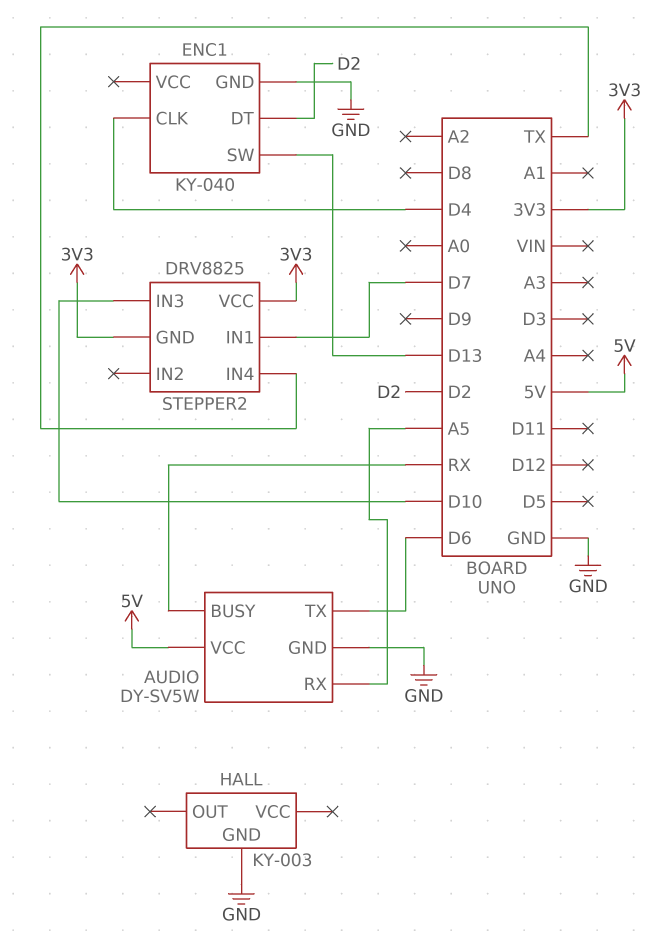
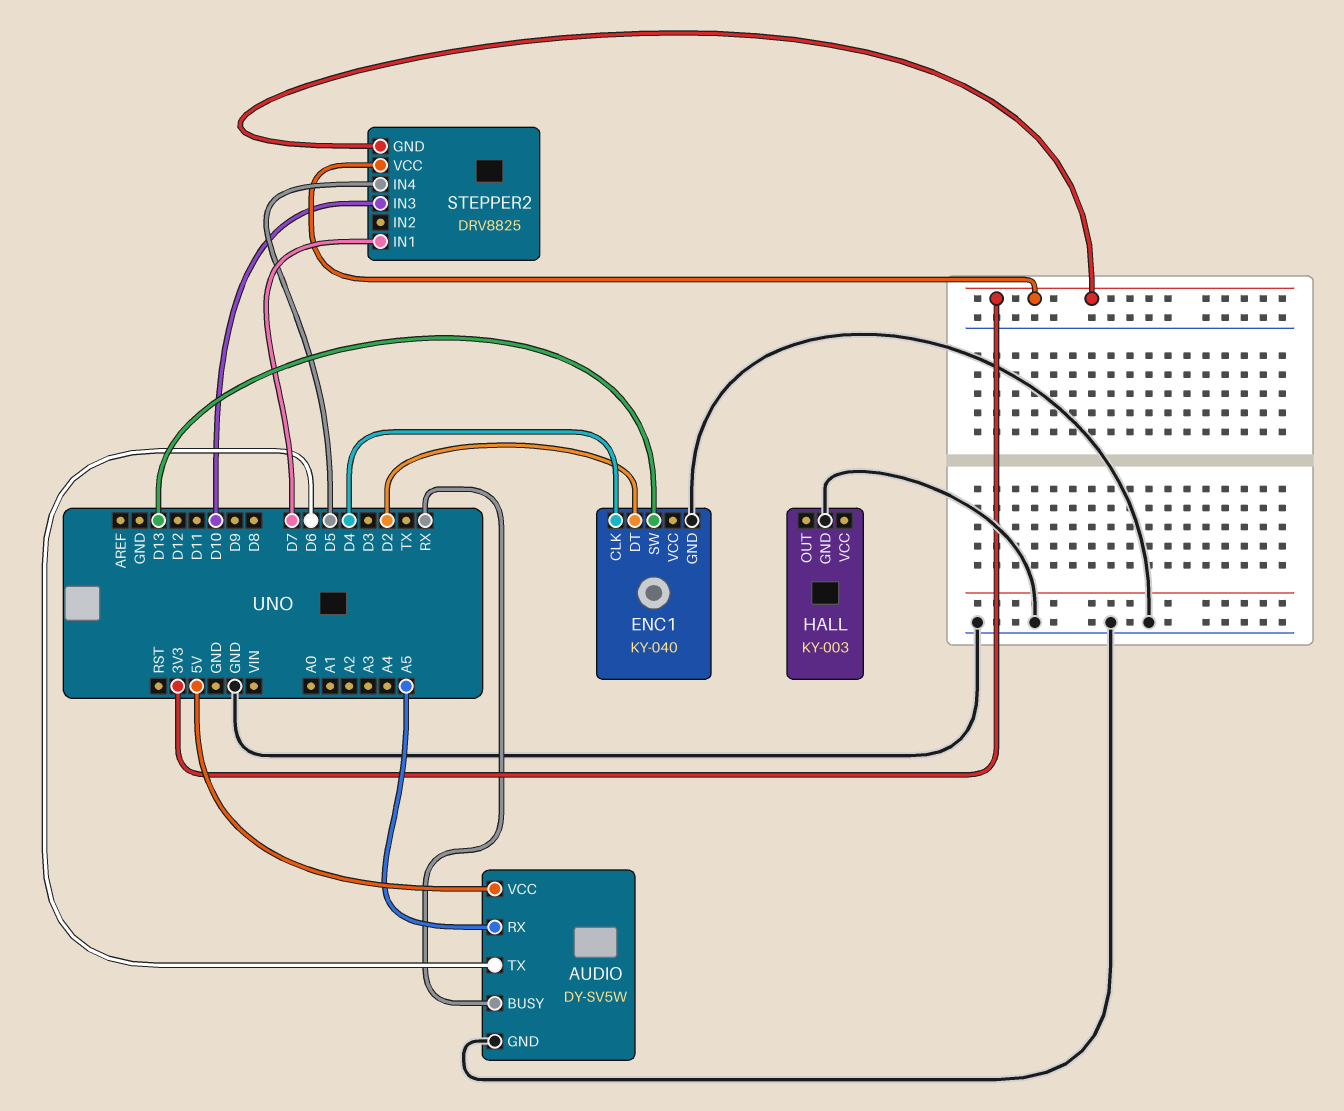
STEPPER2 pin IN4: TX -> D5

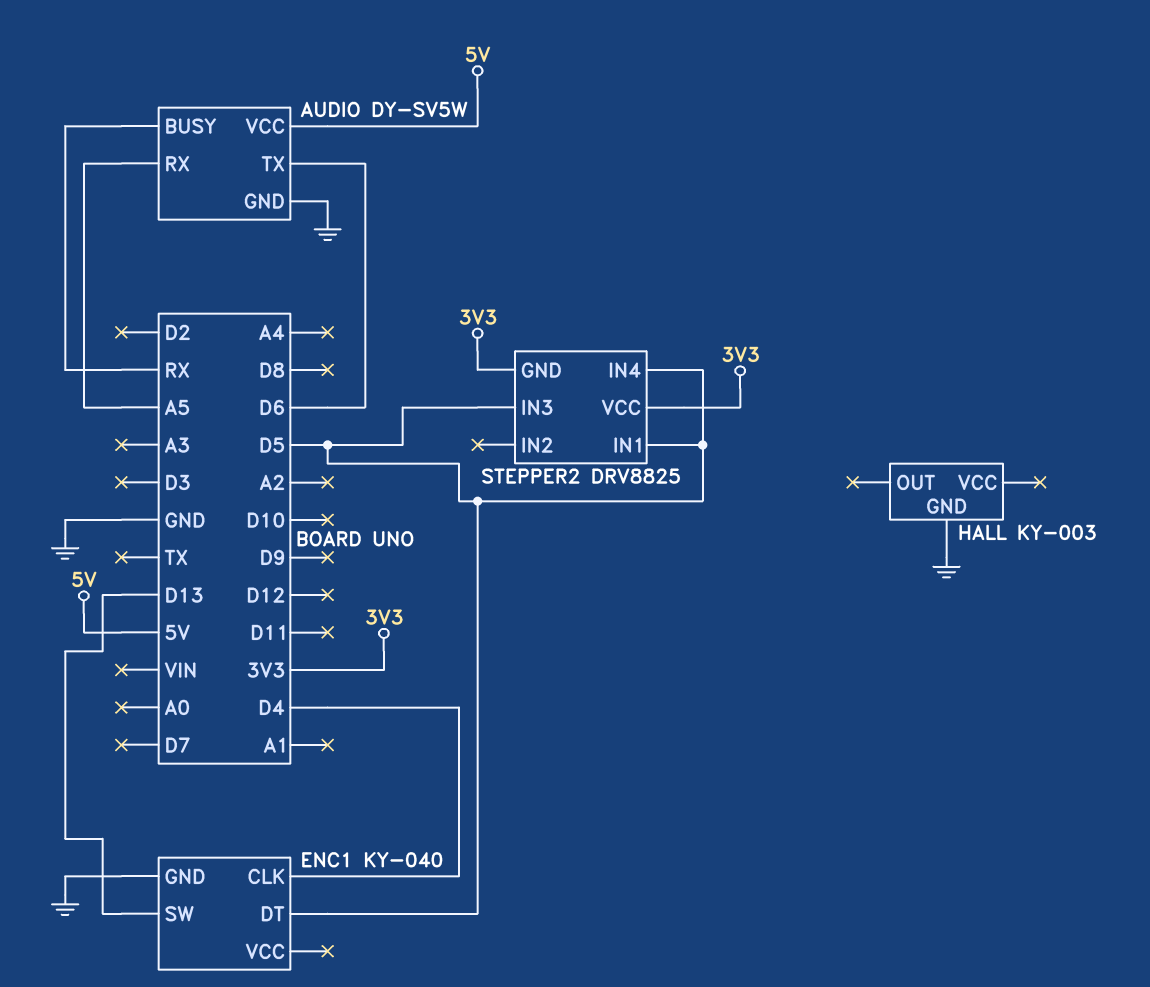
ENC1 pin DT: D2 -> D5
STEPPER2 pin IN1: D7 -> D5
STEPPER2 pin IN3: D10 -> D5

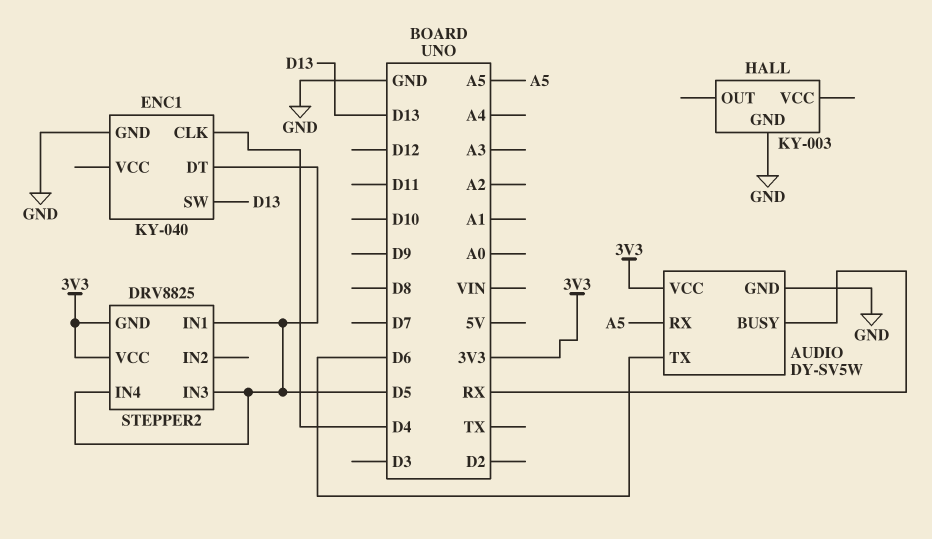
AUDIO pin VCC: 5V -> 3V3

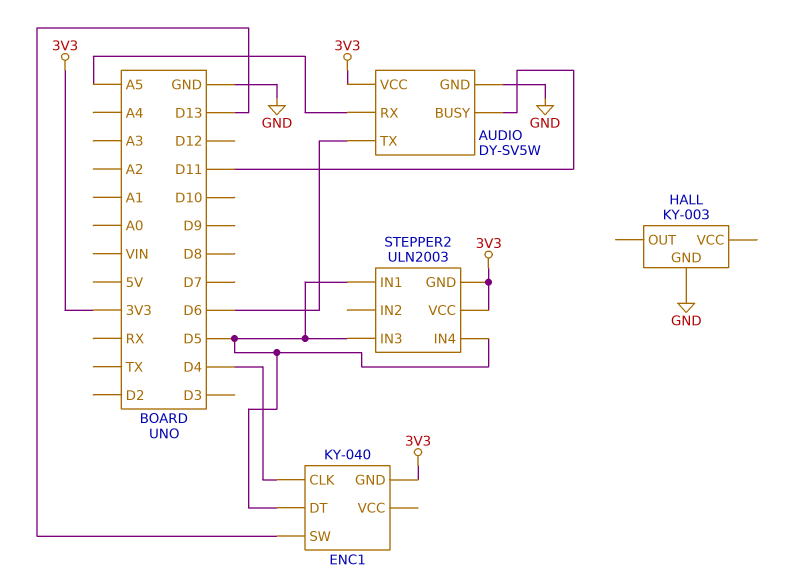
AUDIO pin BUSY: RX -> D11
ENC1 pin GND: GND -> 3V3
STEPPER2: DRV8825 -> ULN2003

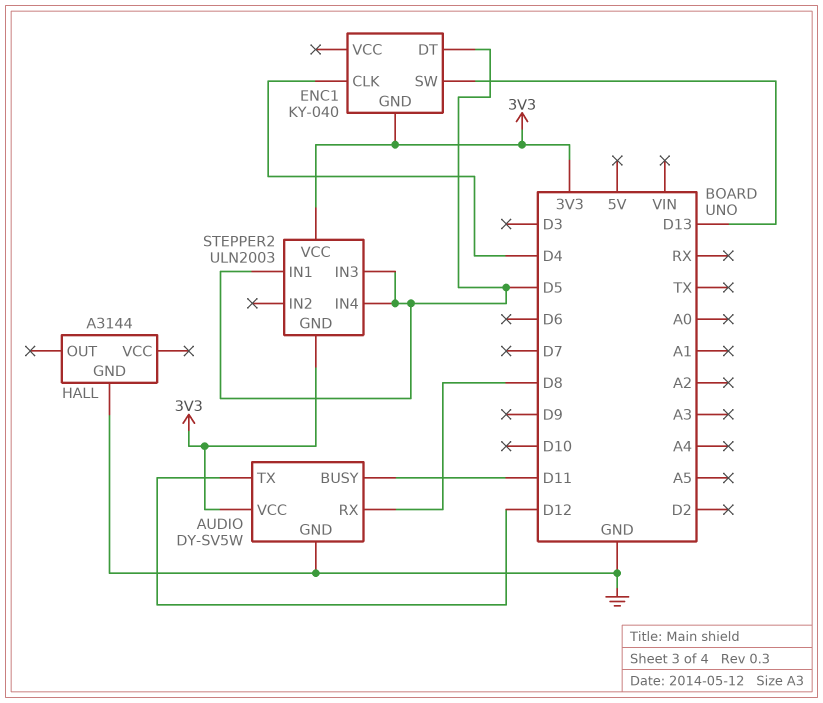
AUDIO pin RX: A5 -> D8
AUDIO pin TX: D6 -> D12
HALL: KY-003 -> A3144

